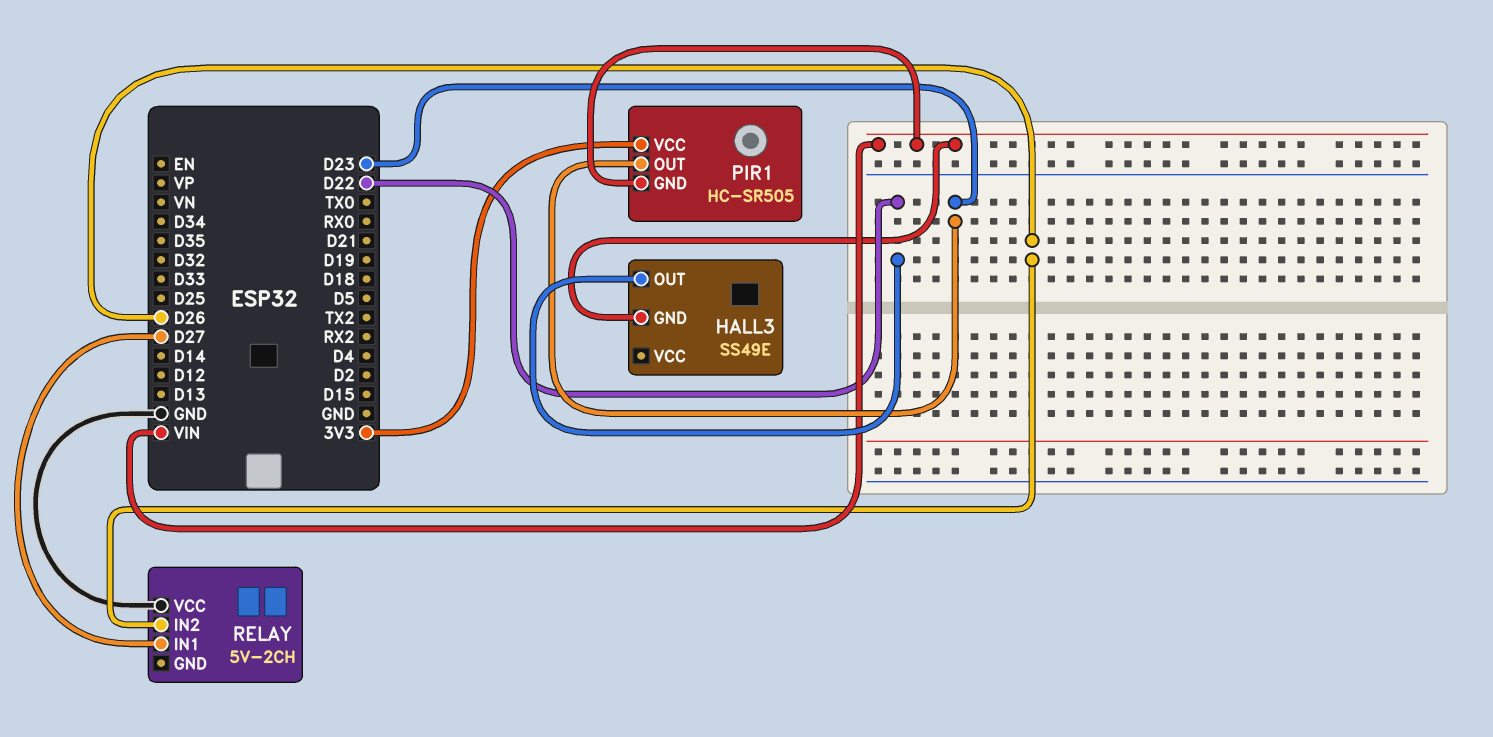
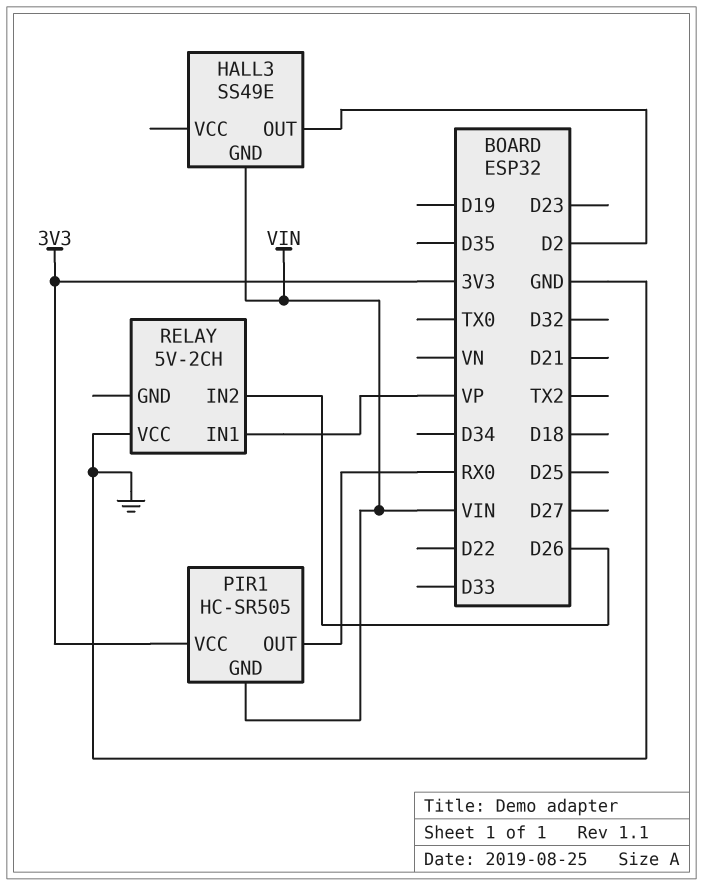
HALL3 pin OUT: D22 -> D2
PIR1 pin OUT: D23 -> RX0
RELAY pin IN1: D27 -> VP

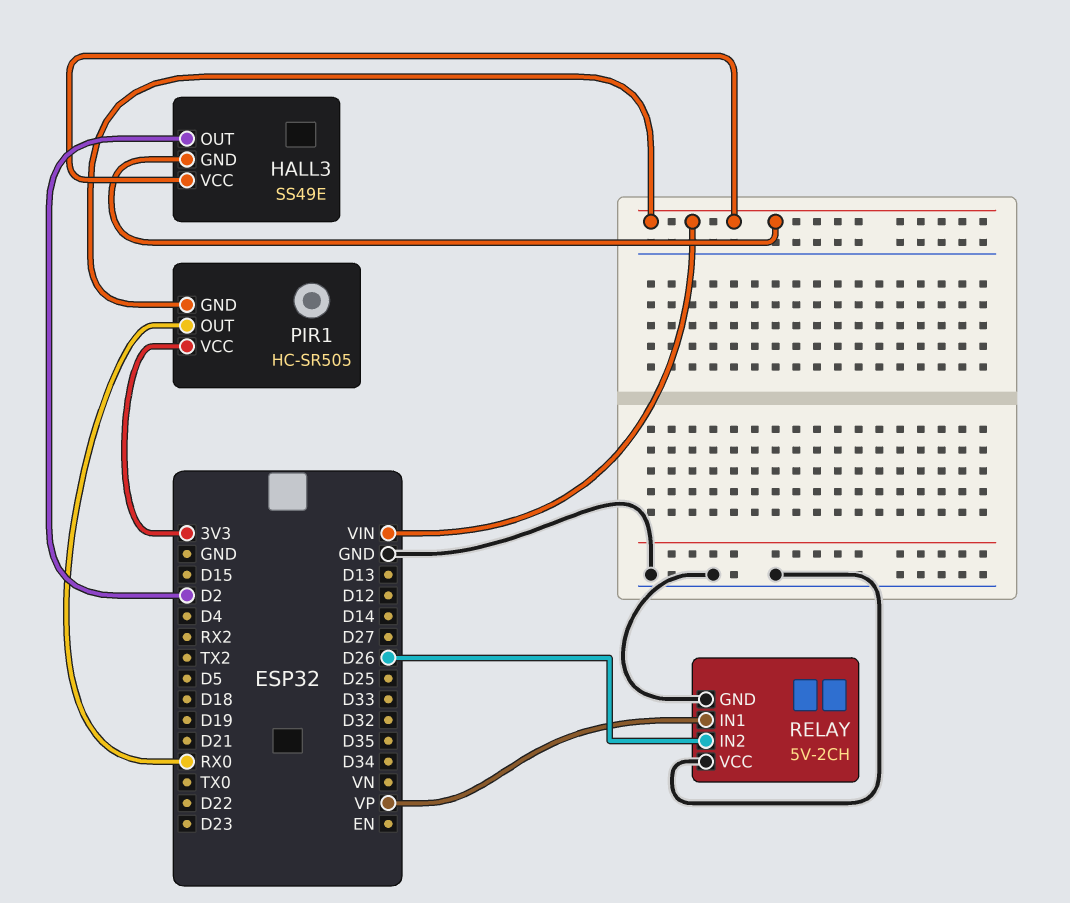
HALL3 pin VCC: none -> VIN
RELAY pin GND: none -> GND

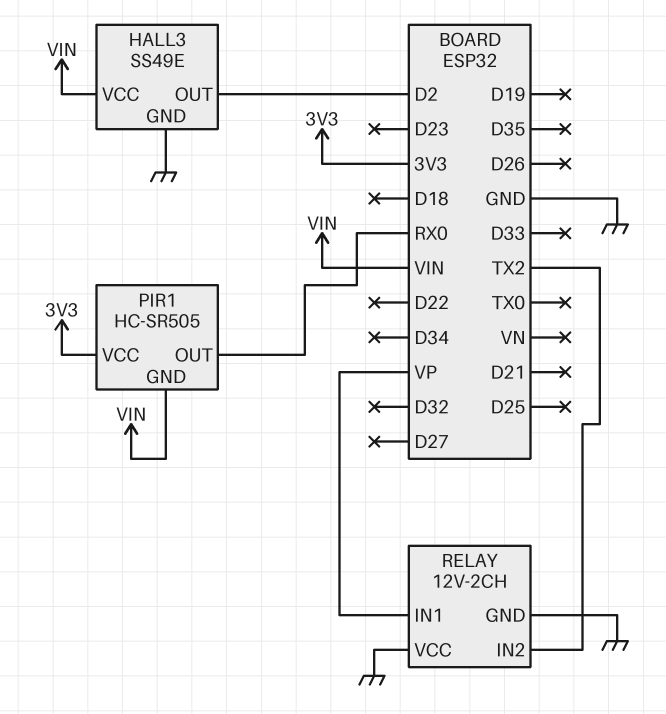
HALL3 pin GND: VIN -> GND
RELAY: 5V-2CH -> 12V-2CH
RELAY pin IN2: D26 -> TX2

